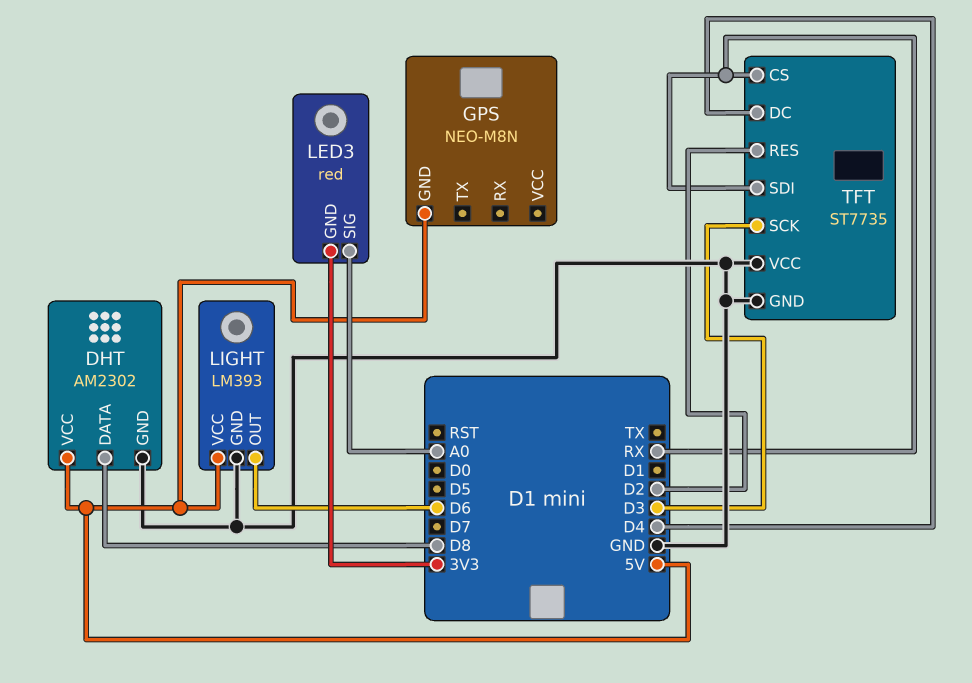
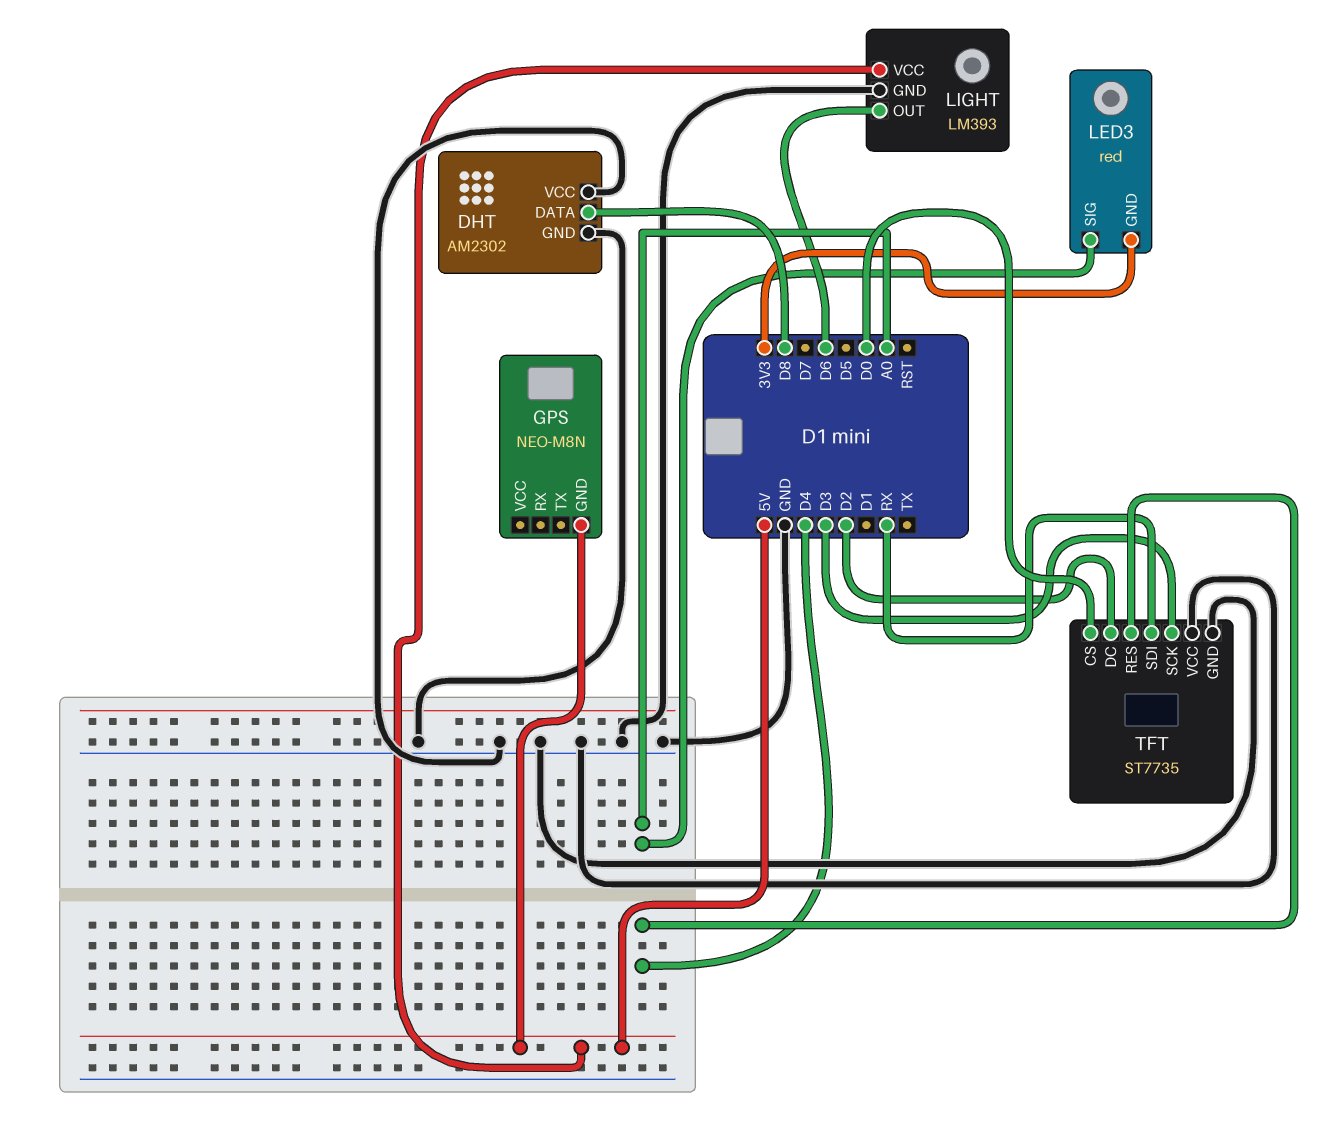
DHT pin VCC: 5V -> GND
TFT pin CS: RX -> D0
TFT pin DC: D4 -> D2
TFT pin RES: D2 -> D4

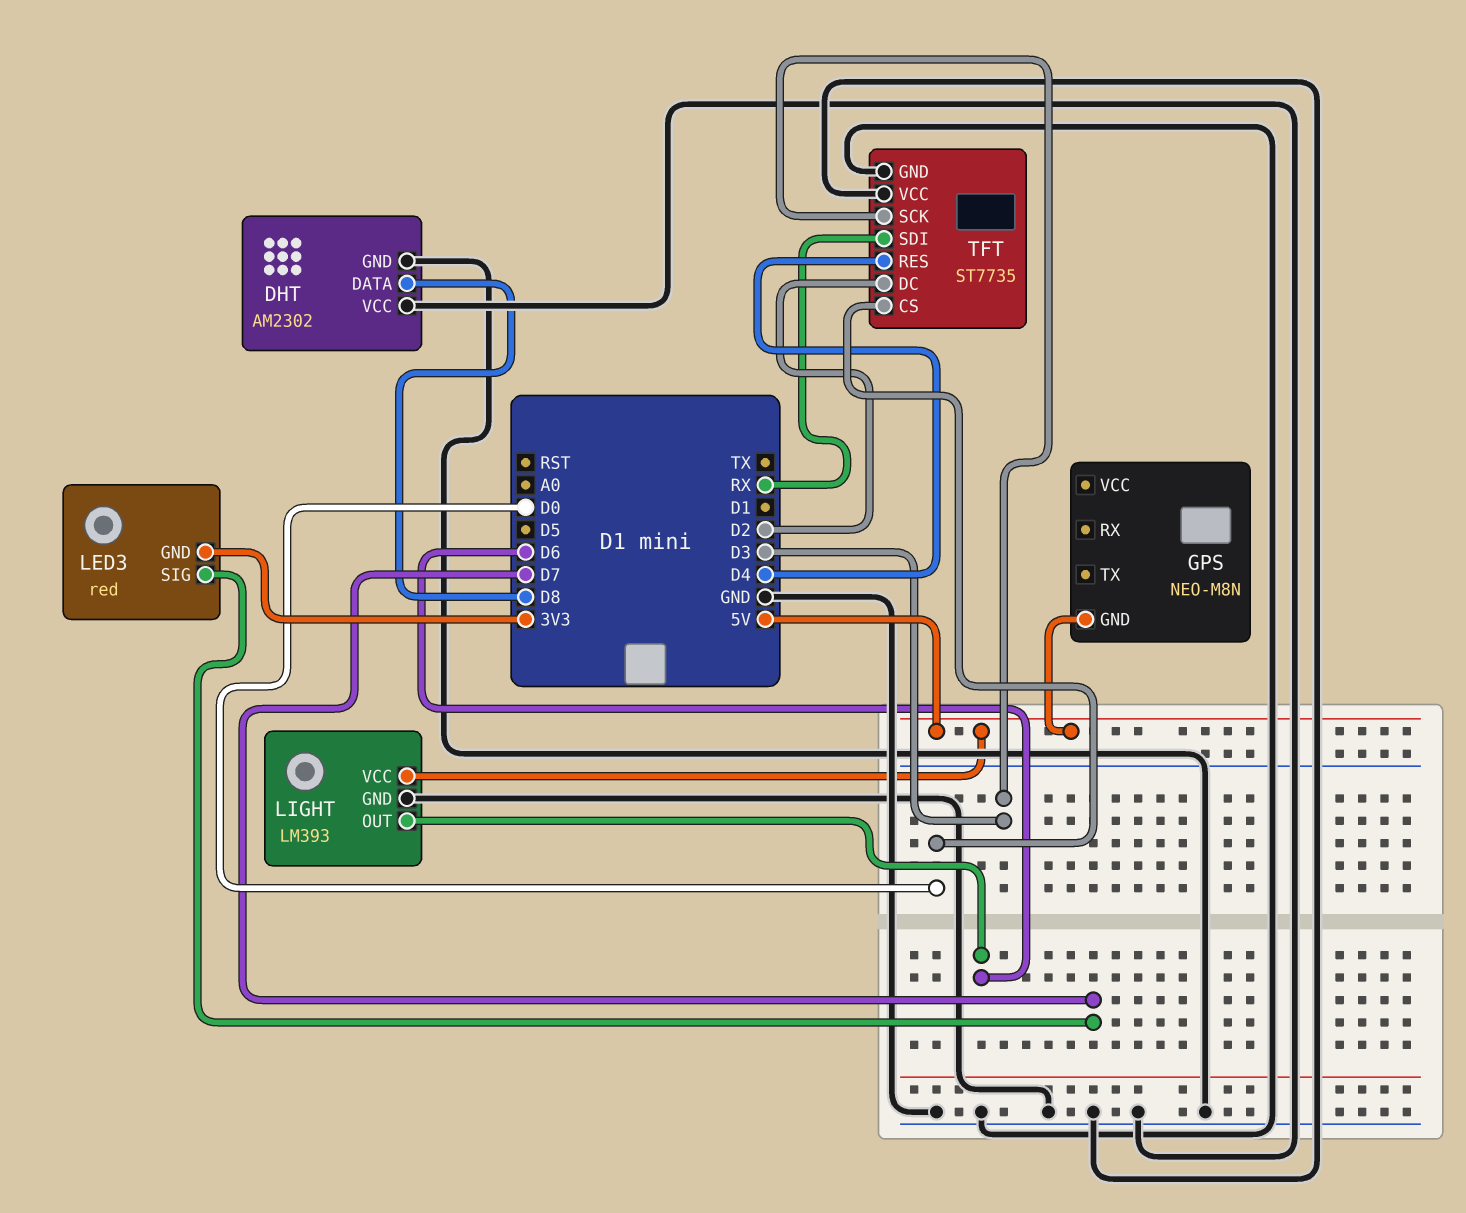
LED3 pin SIG: A0 -> D7

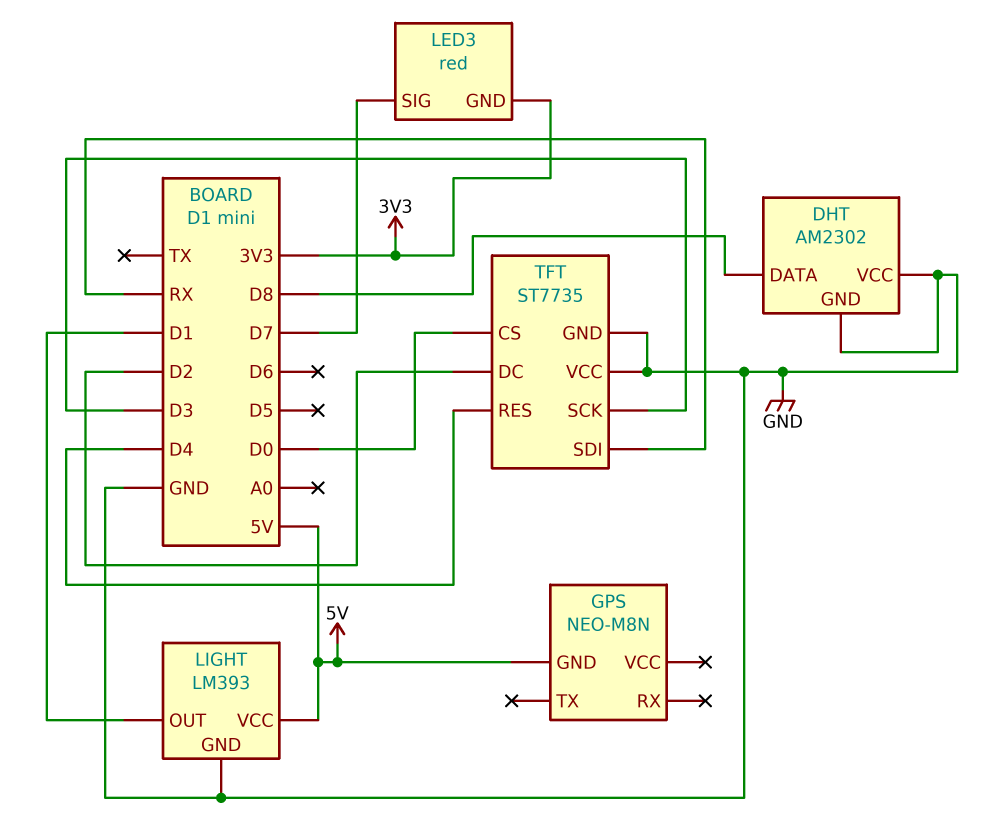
LIGHT pin OUT: D6 -> D1

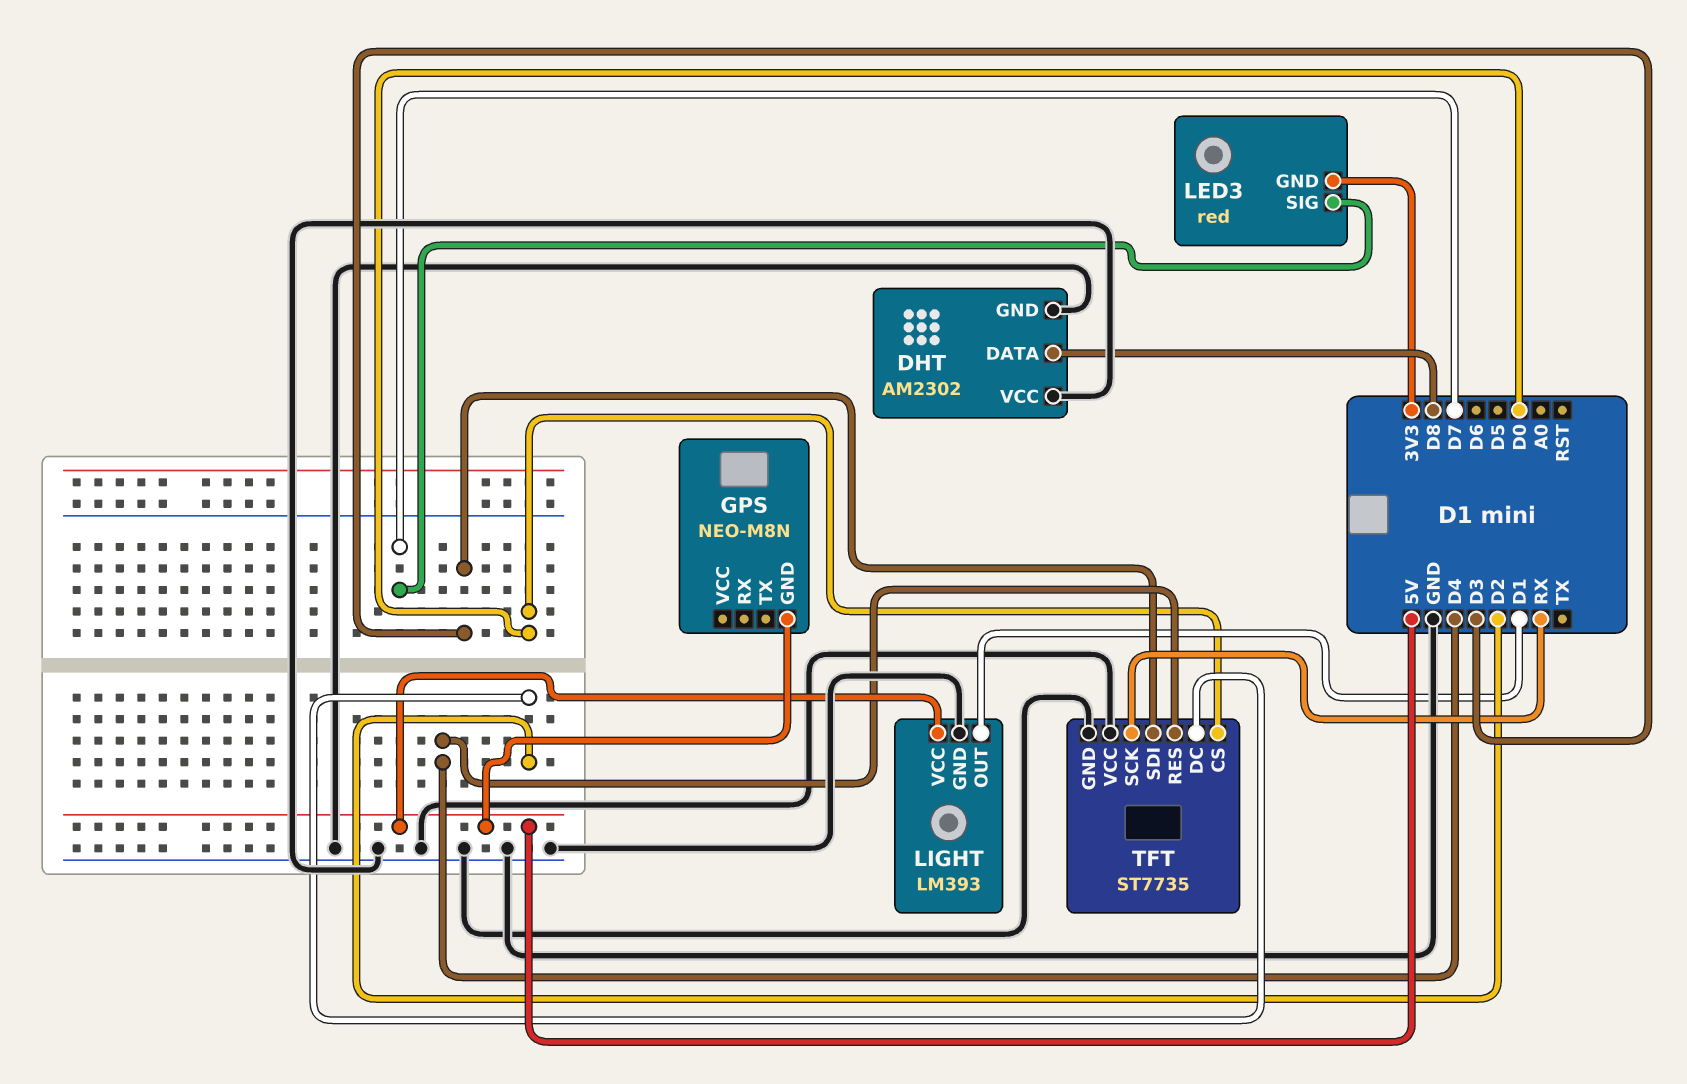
TFT pin SCK: D3 -> RX
TFT pin SDI: RX -> D3

